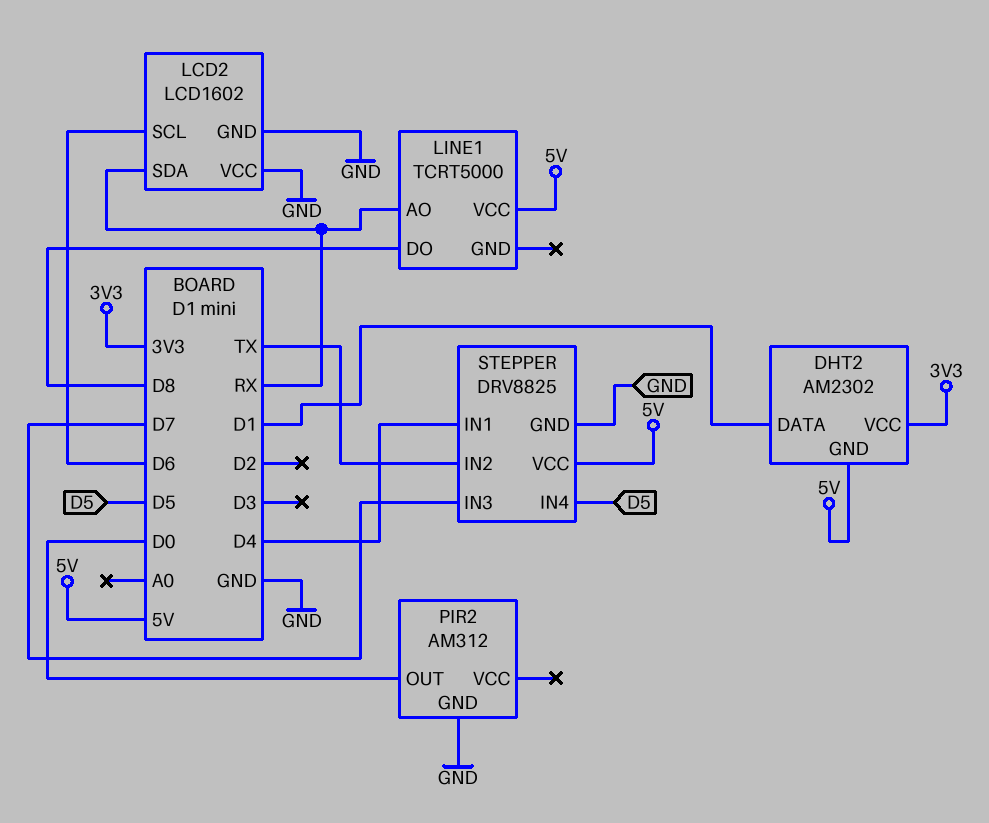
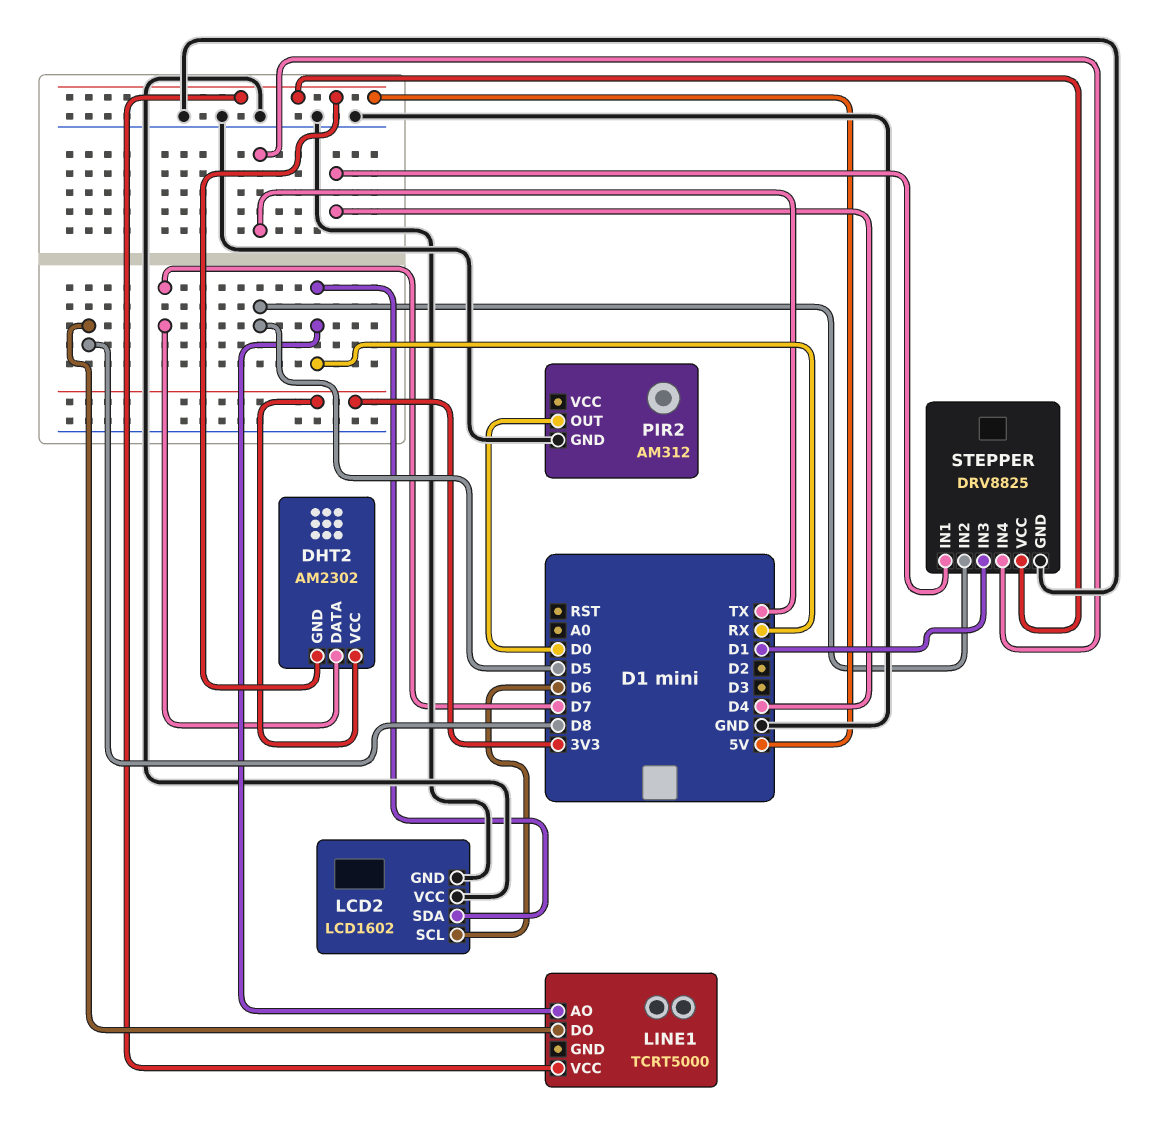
DHT2 pin DATA: D1 -> D7
STEPPER pin IN2: TX -> D5
STEPPER pin IN3: D7 -> D1
STEPPER pin IN4: D5 -> TX

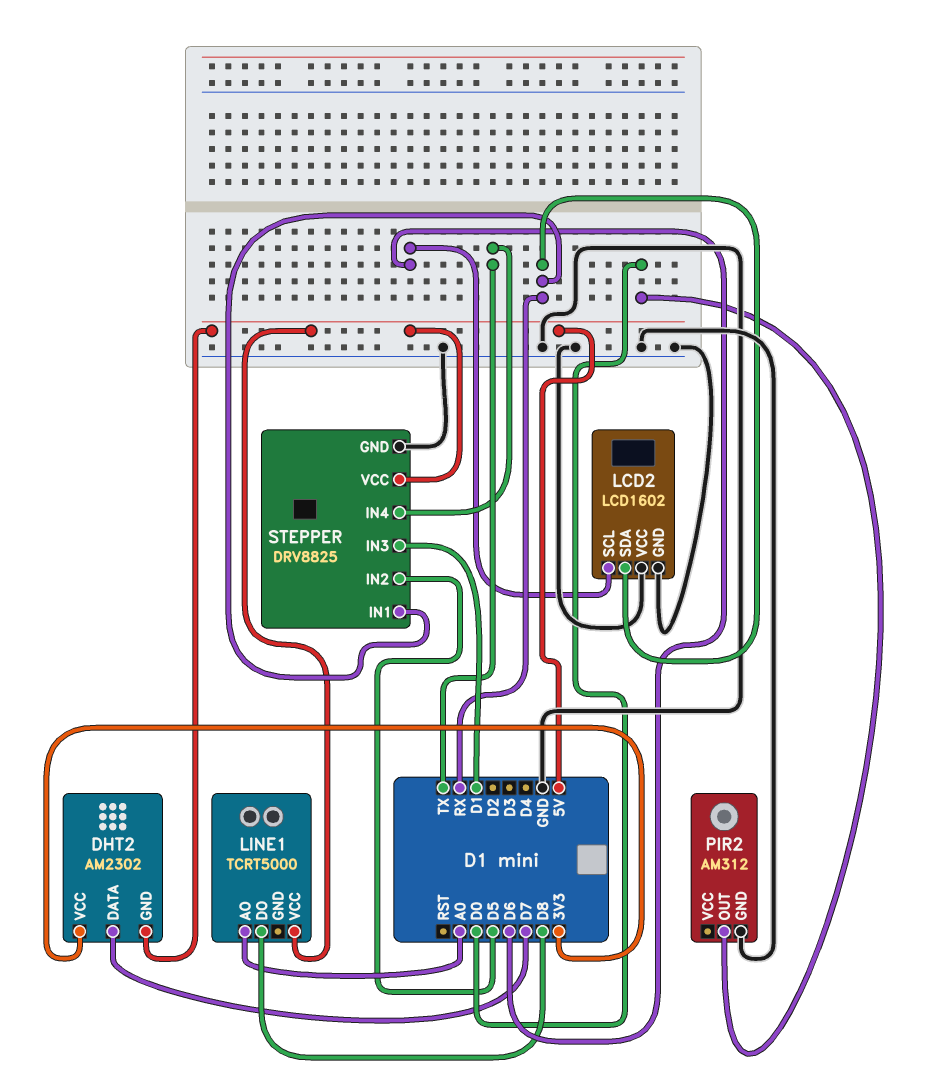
LINE1 pin AO: RX -> A0
STEPPER pin IN1: D4 -> RX

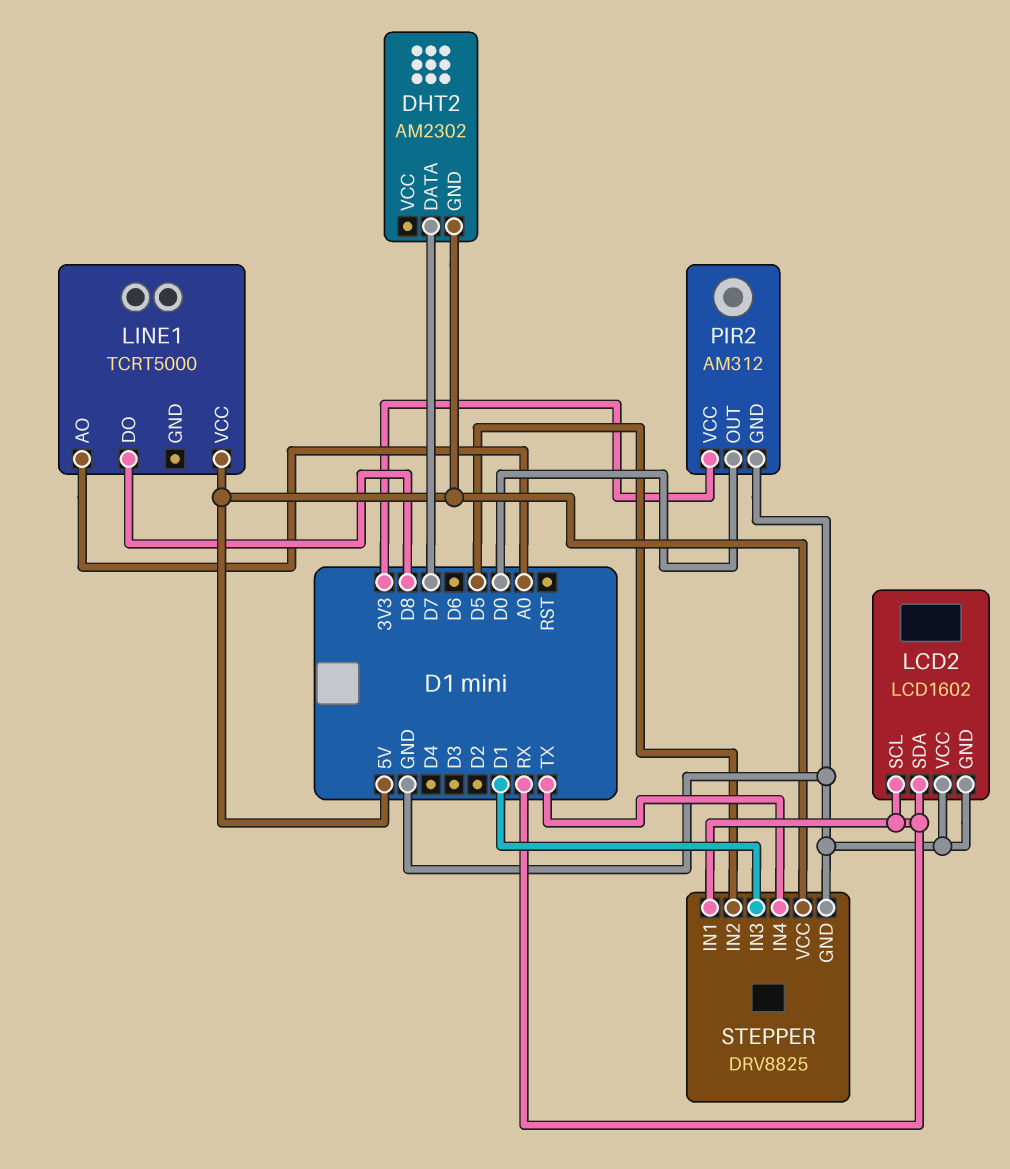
DHT2 pin VCC: 3V3 -> none
LCD2 pin SCL: D6 -> RX
PIR2 pin VCC: none -> 3V3

